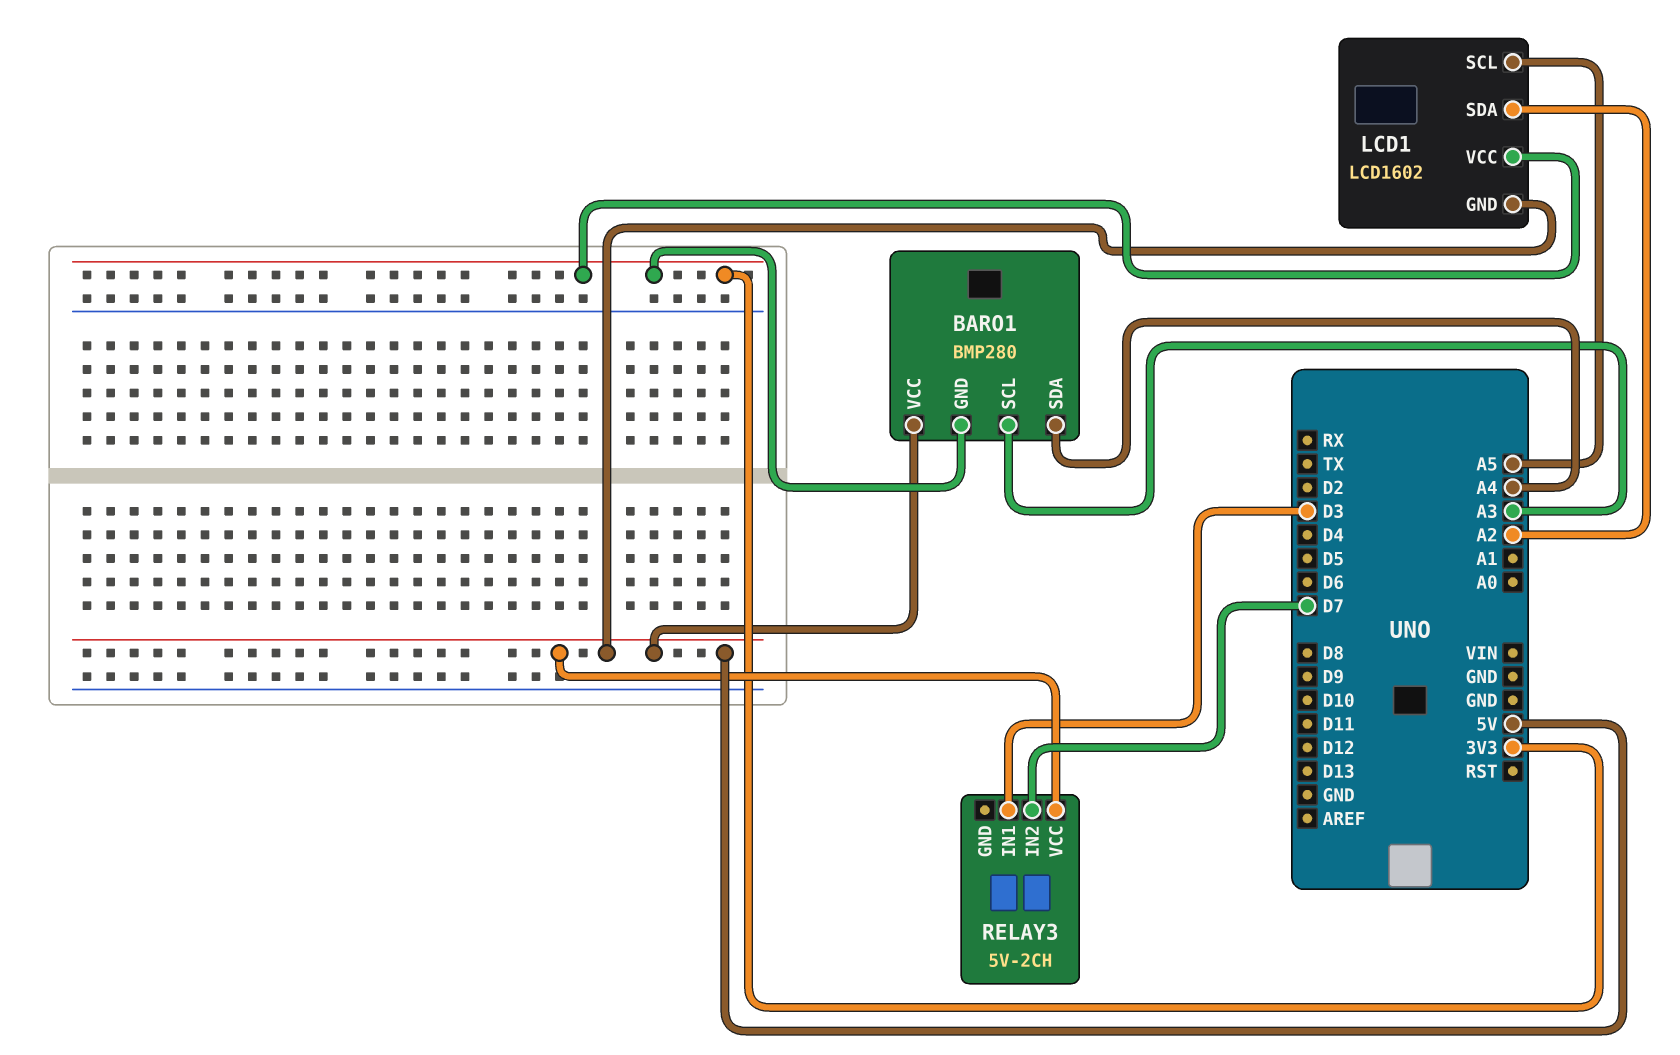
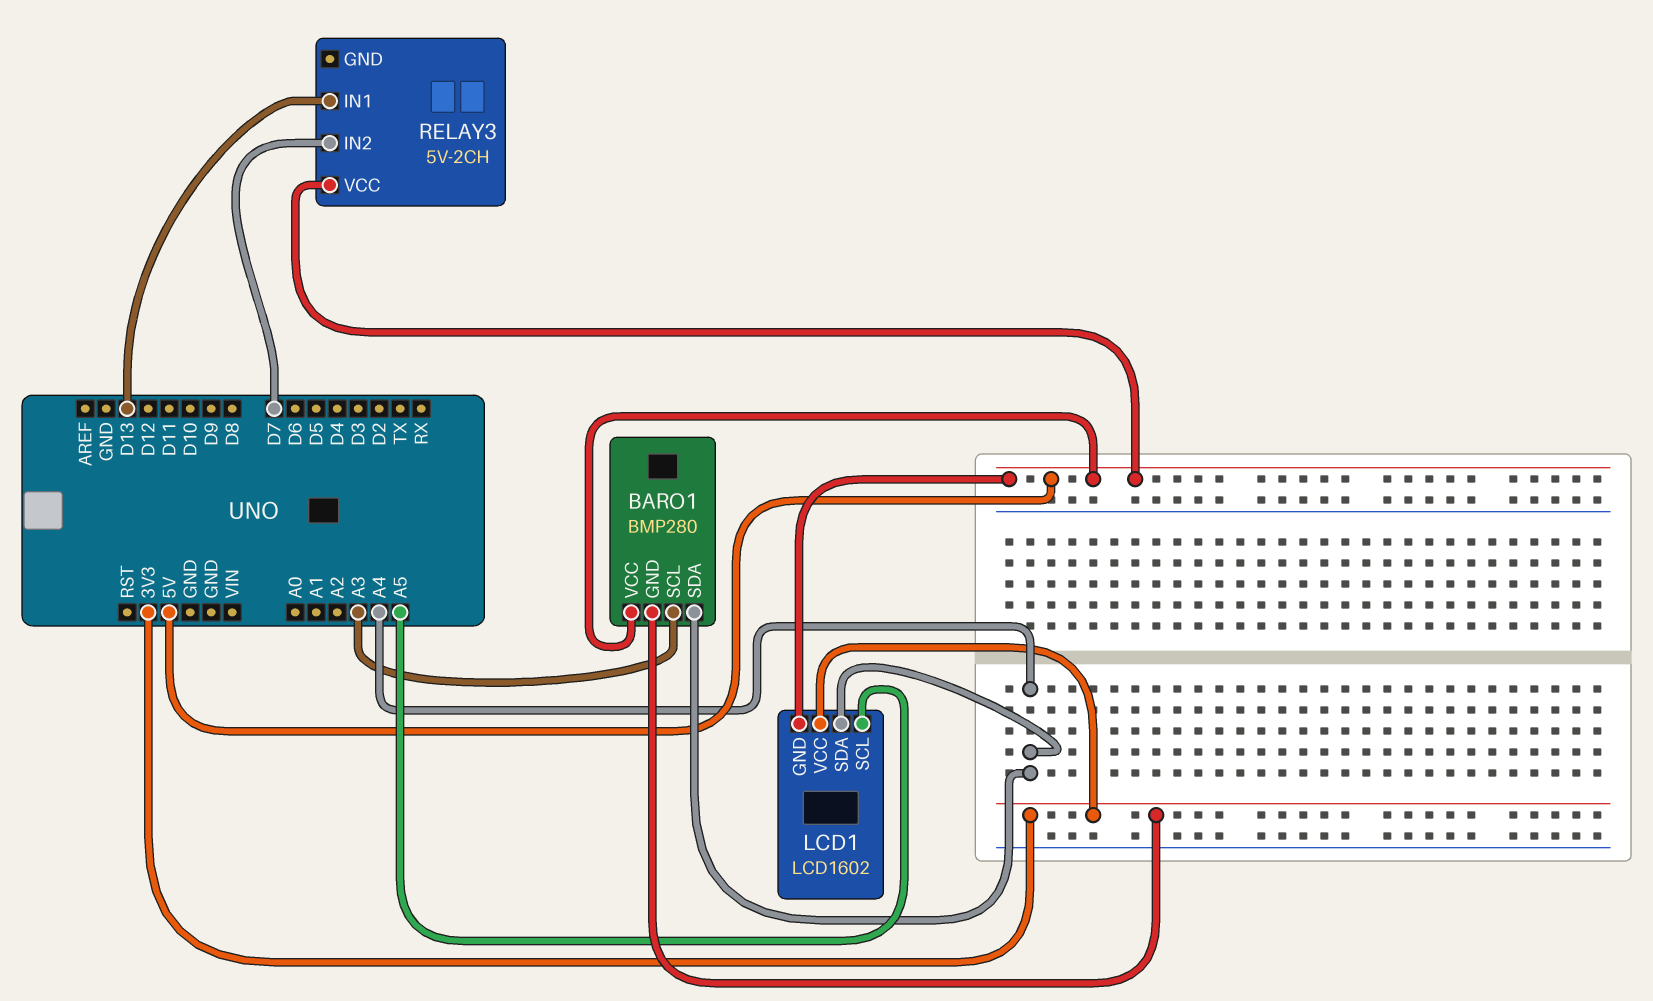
LCD1 pin SDA: A2 -> A4
RELAY3 pin IN1: D3 -> D13

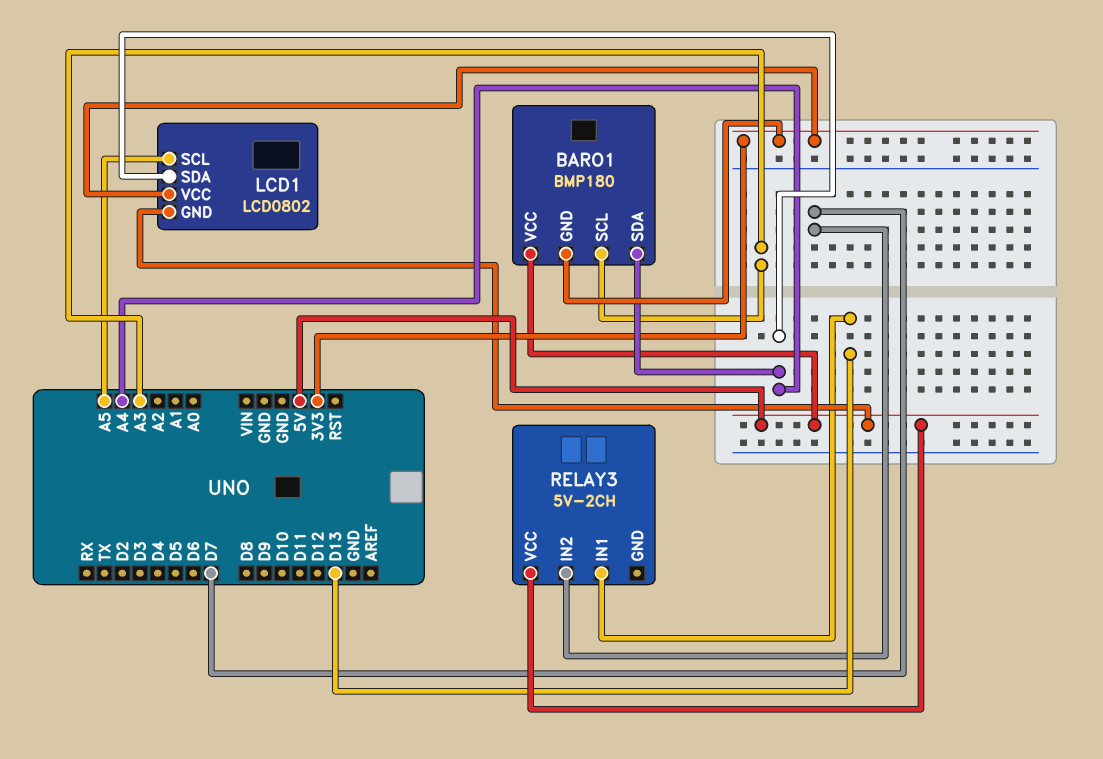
BARO1: BMP280 -> BMP180
LCD1: LCD1602 -> LCD0802

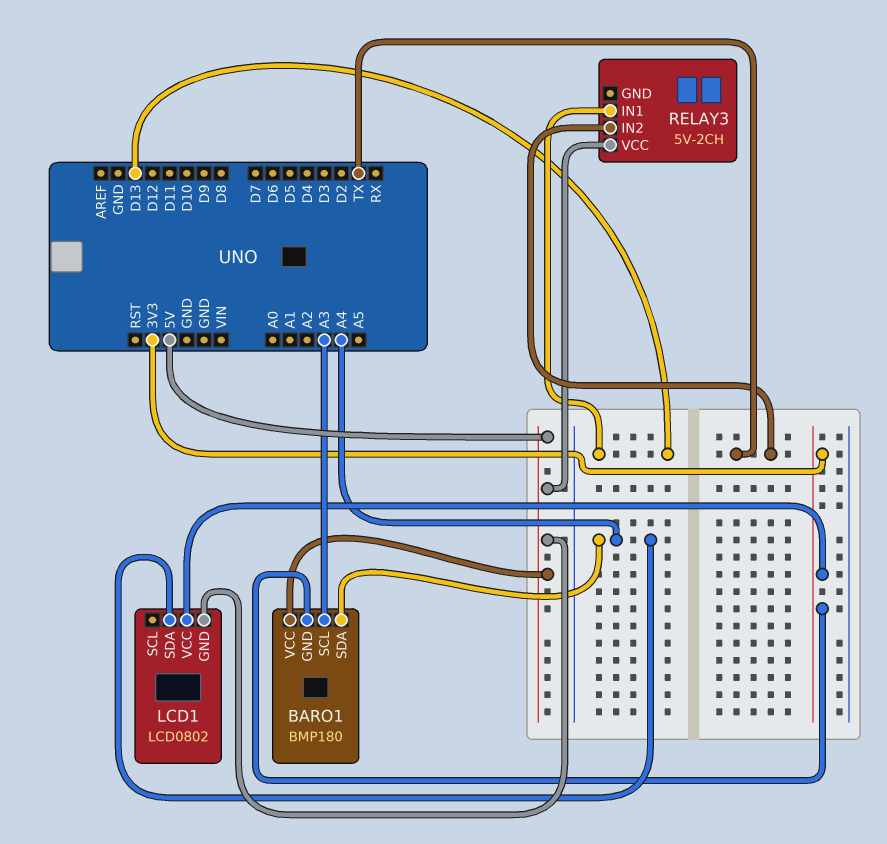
LCD1 pin SCL: A5 -> none
RELAY3 pin IN2: D7 -> TX

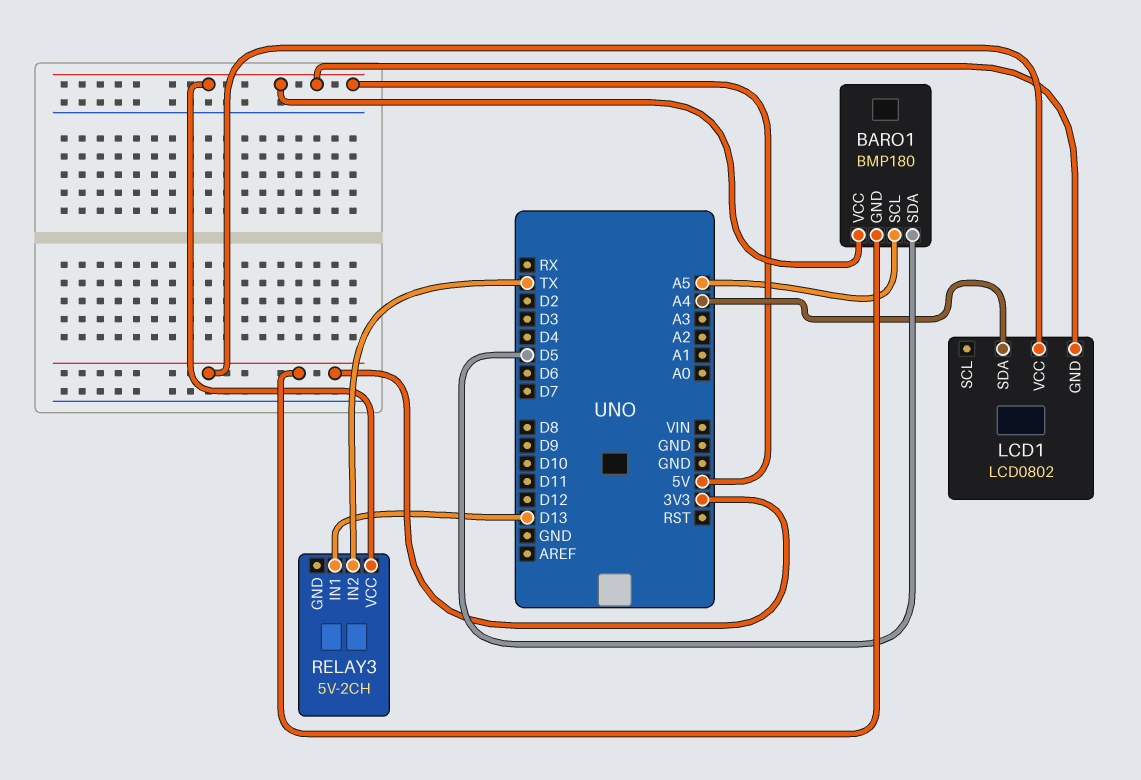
BARO1 pin SCL: A3 -> A5
BARO1 pin SDA: A4 -> D5

